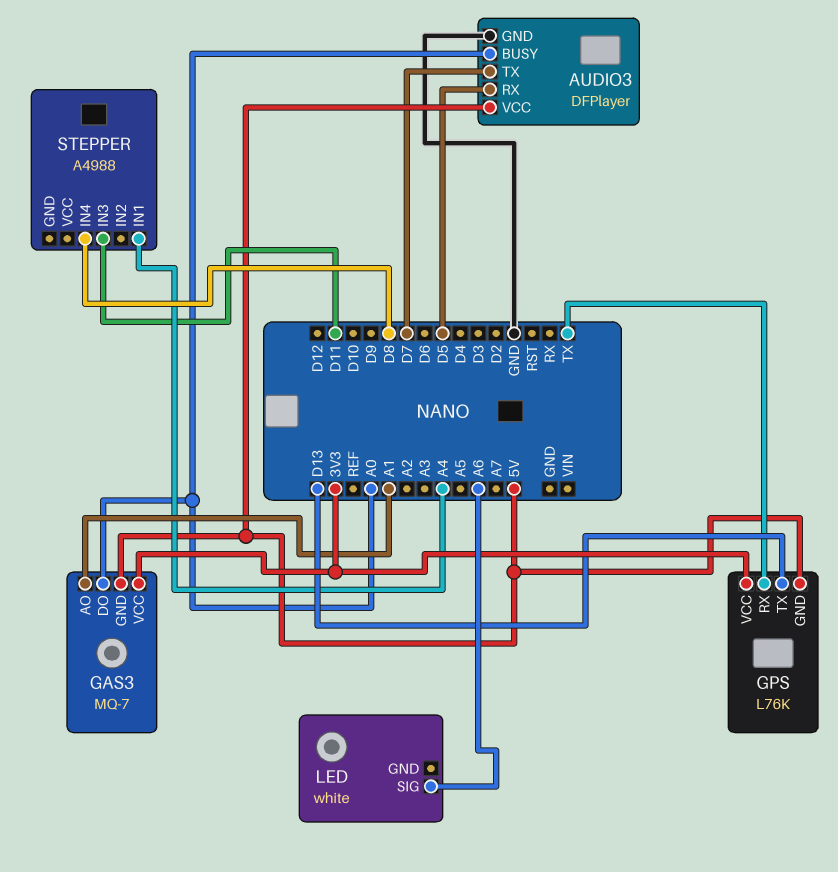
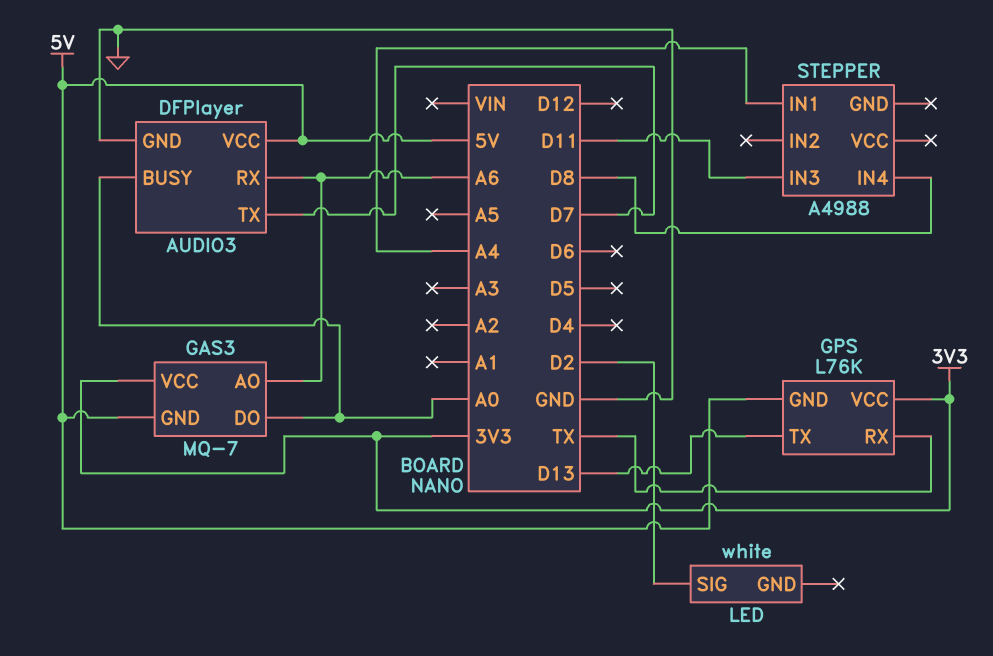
AUDIO3 pin RX: D5 -> A6
GAS3 pin AO: A1 -> A6
LED pin SIG: A6 -> D2

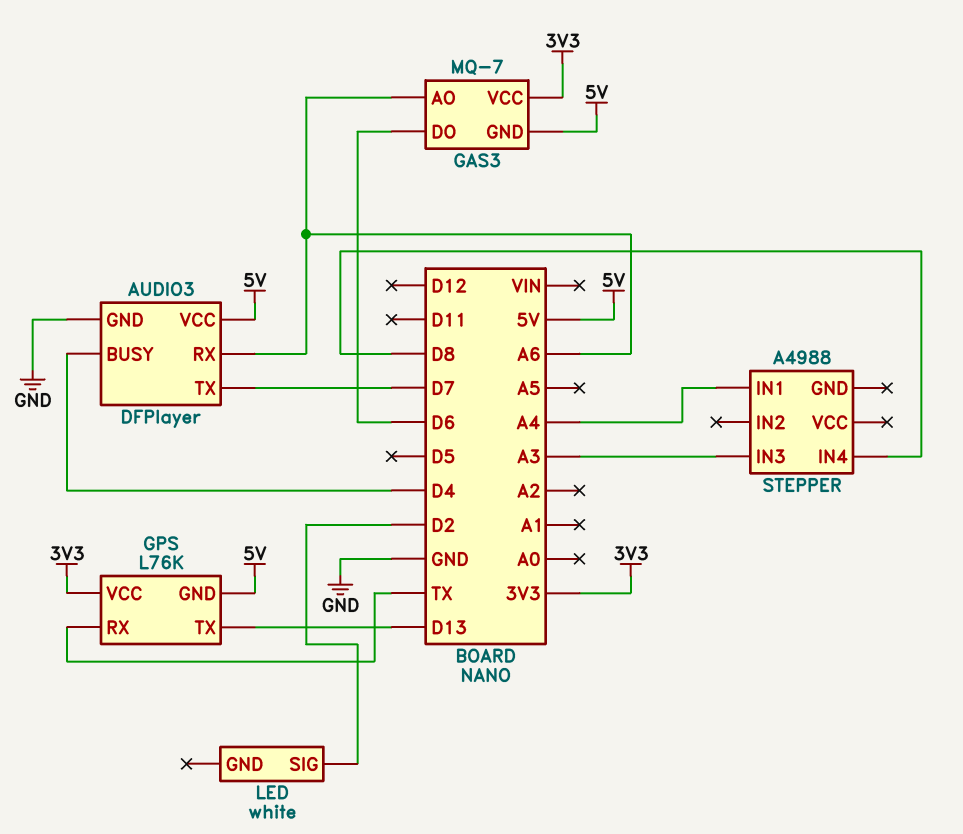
AUDIO3 pin BUSY: A0 -> D4
GAS3 pin DO: A0 -> D6
STEPPER pin IN3: D11 -> A3

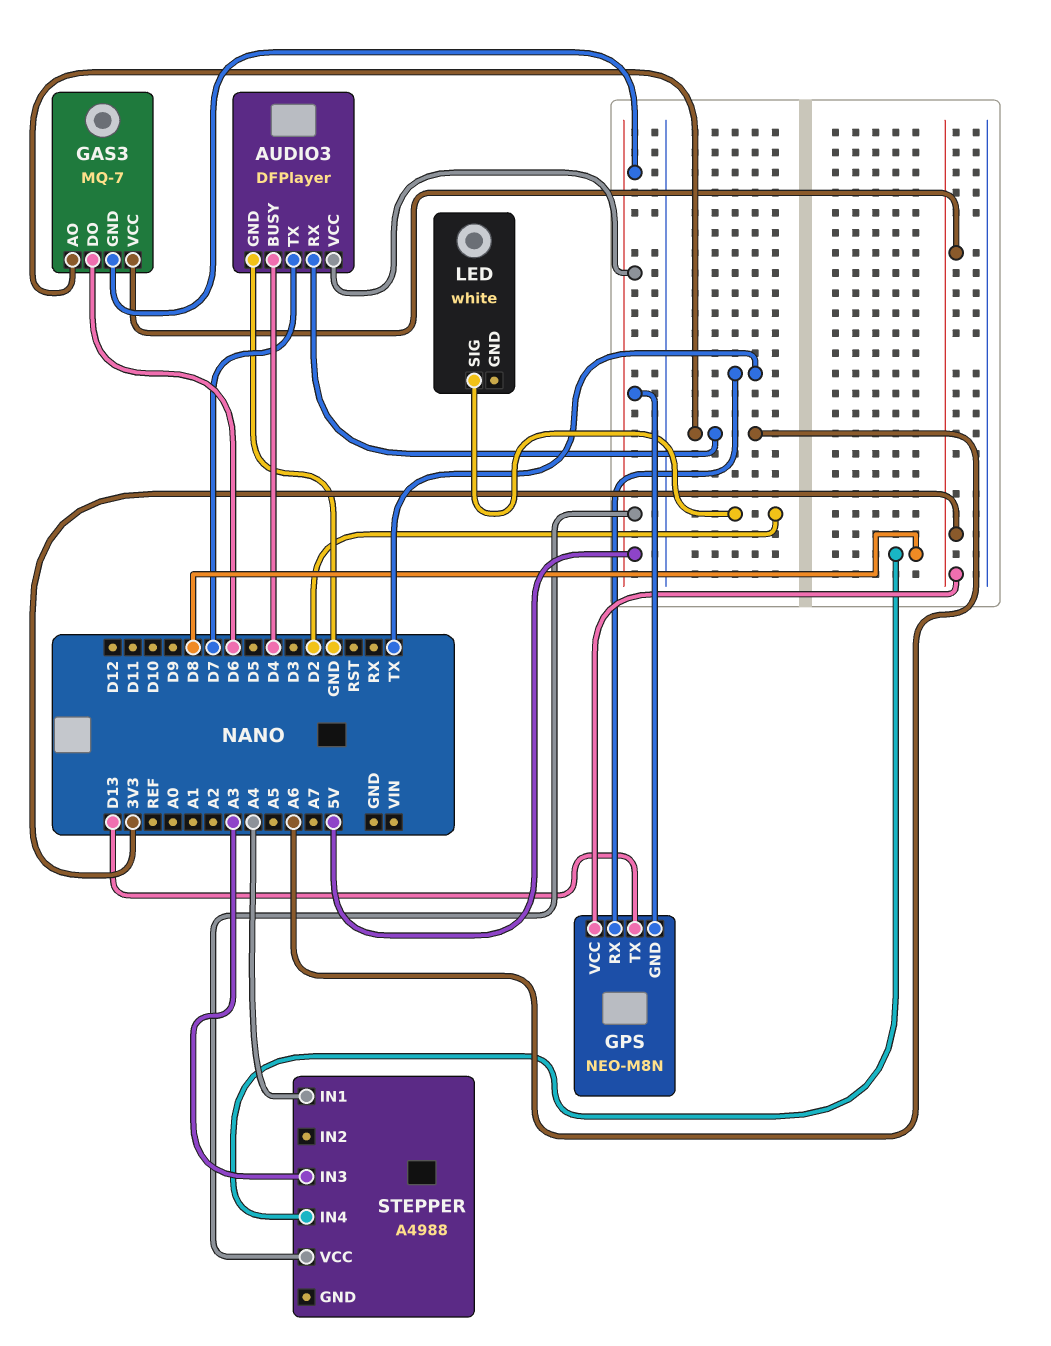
GPS: L76K -> NEO-M8N
STEPPER pin VCC: none -> 5V

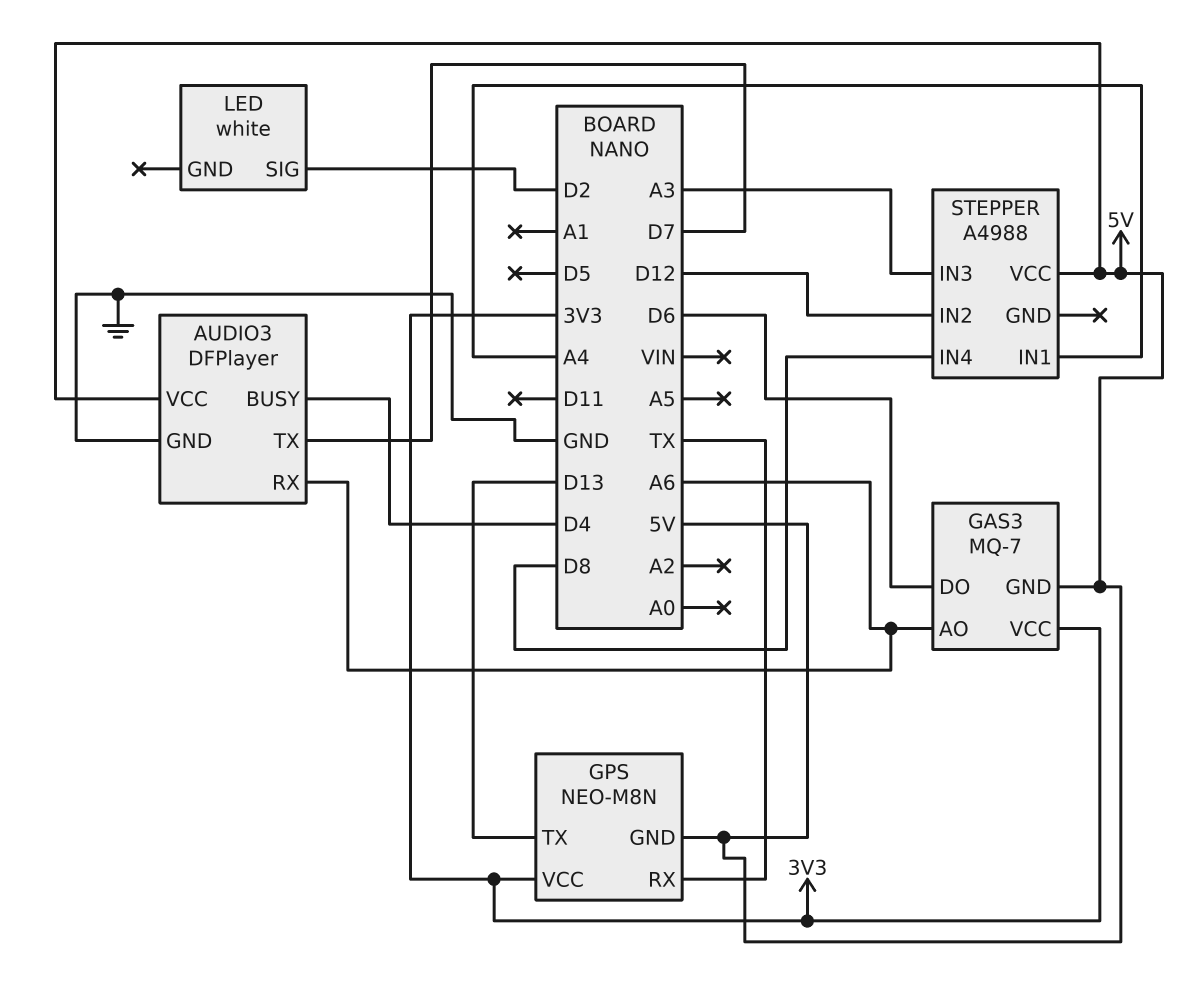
STEPPER pin IN2: none -> D12

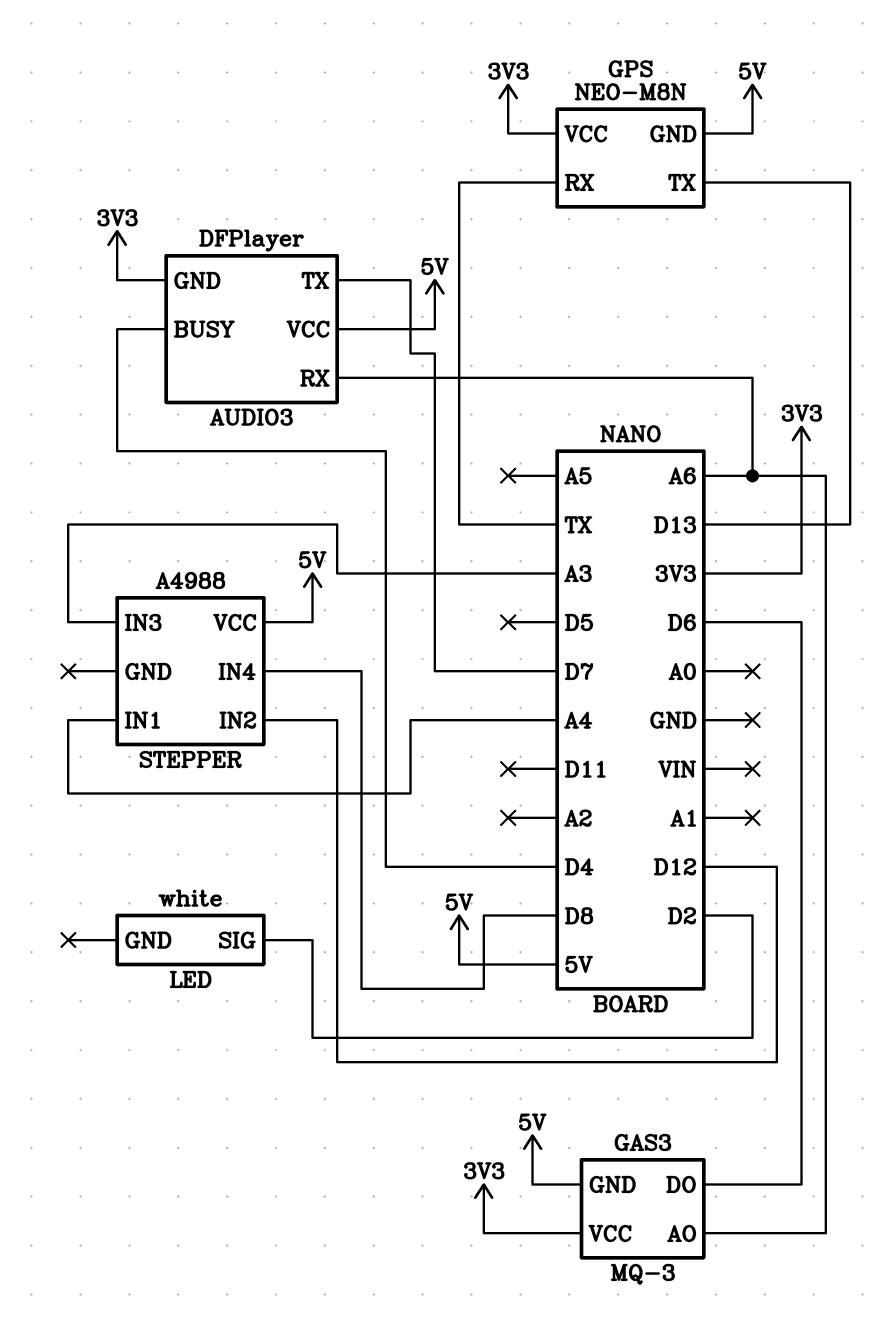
AUDIO3 pin GND: GND -> 3V3
GAS3: MQ-7 -> MQ-3

